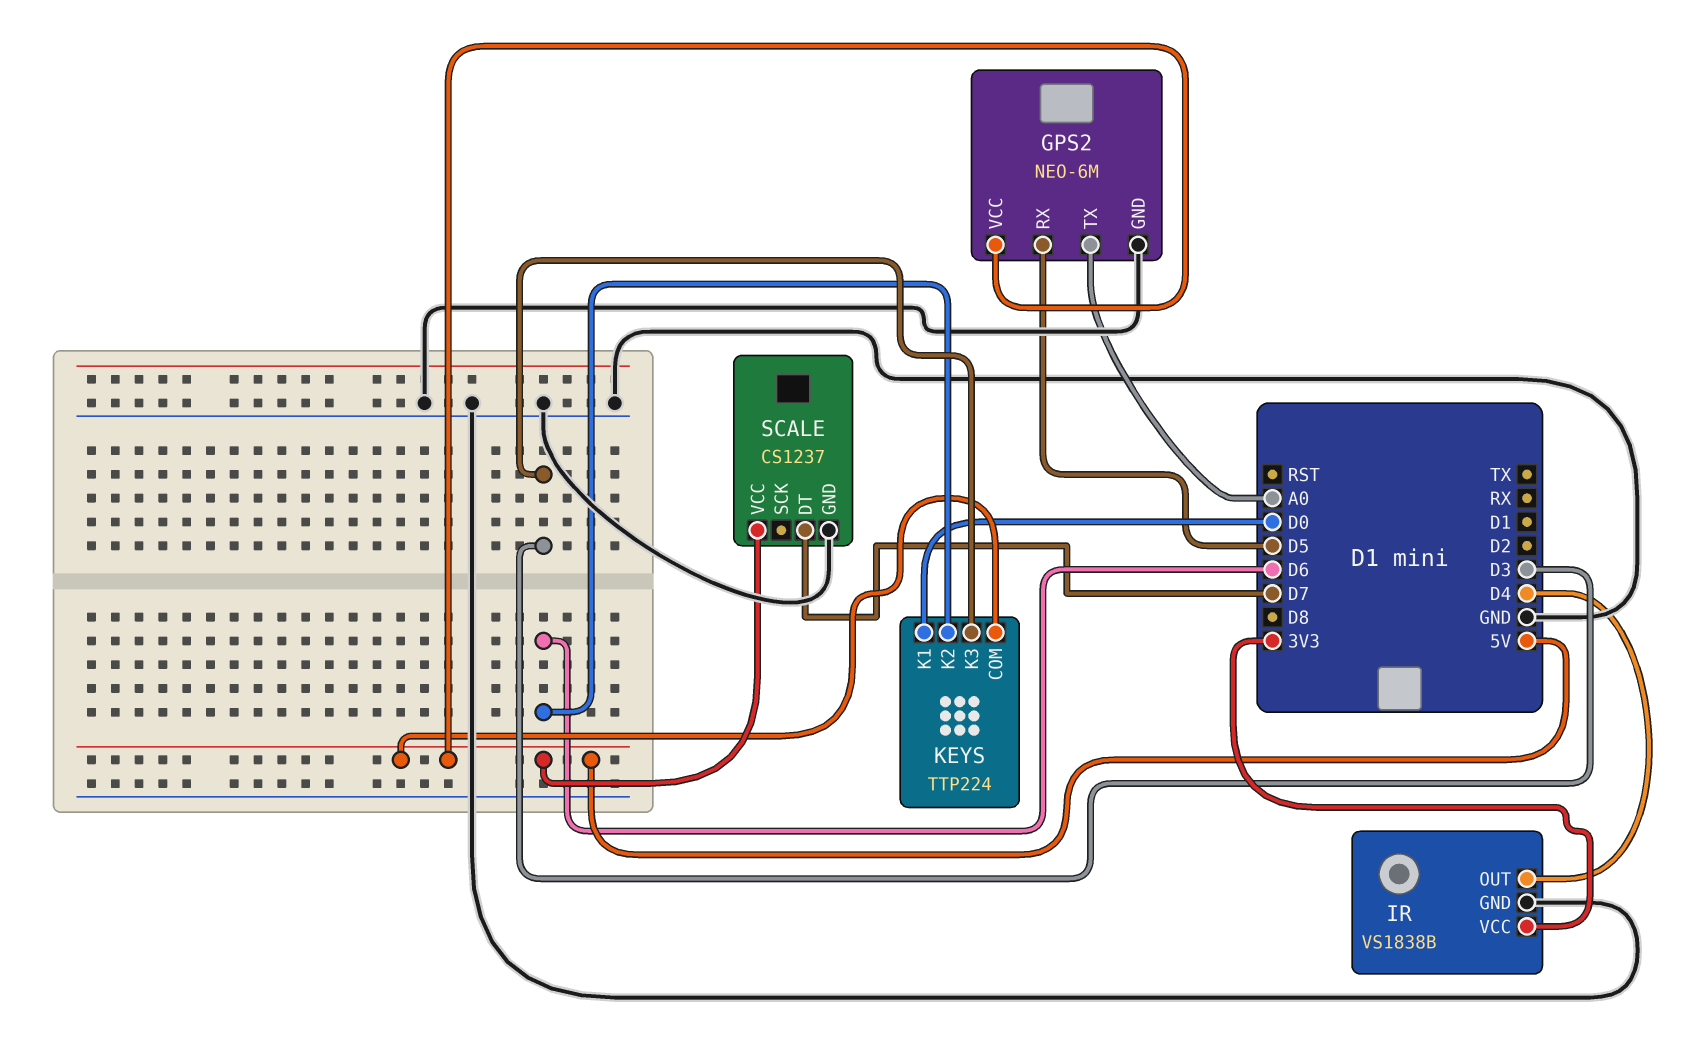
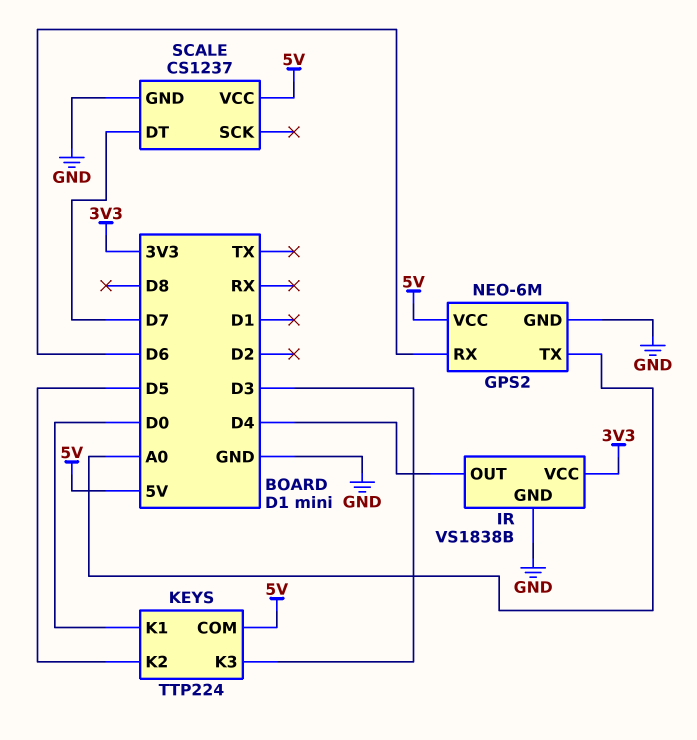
GPS2 pin RX: D5 -> D6
KEYS pin K2: D6 -> D5

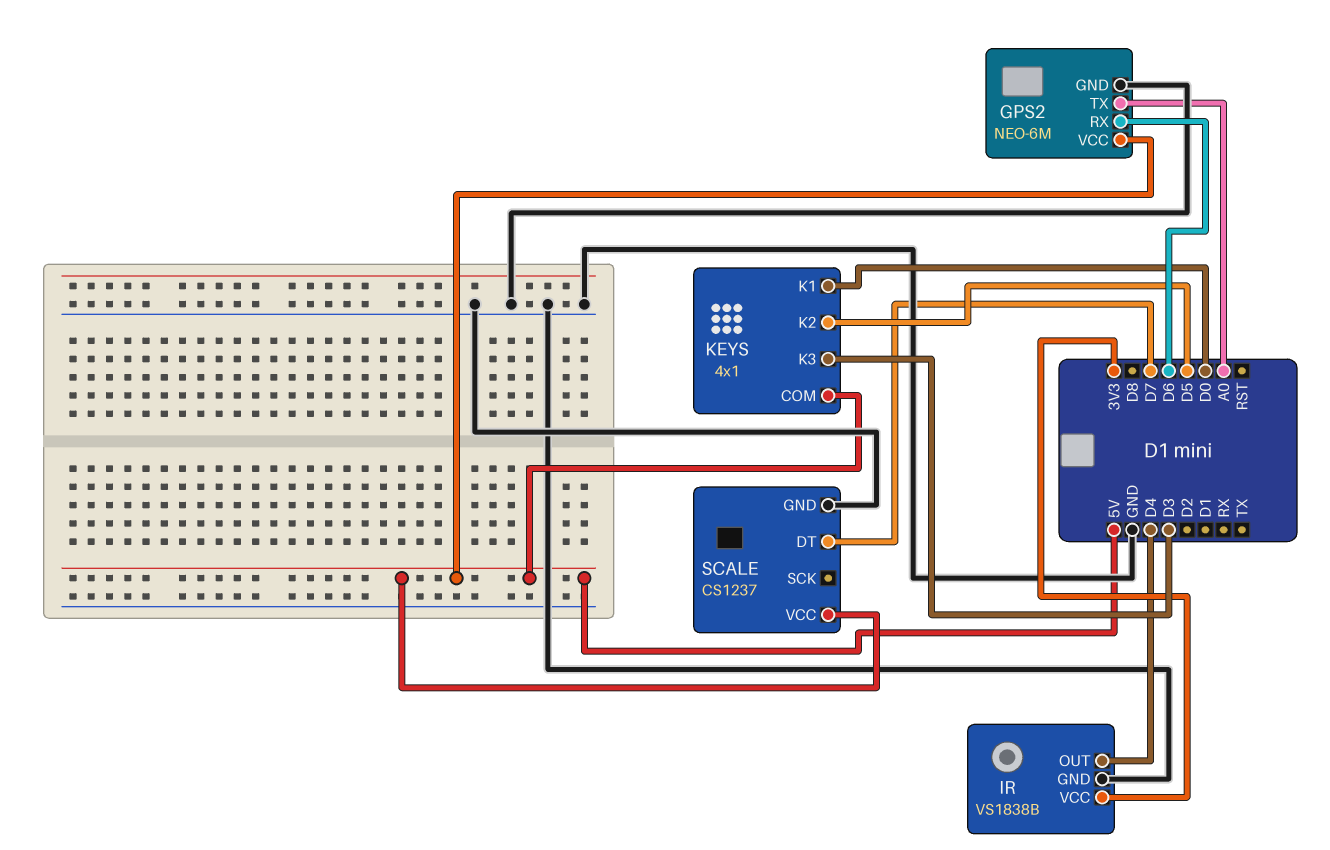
KEYS: TTP224 -> 4x1

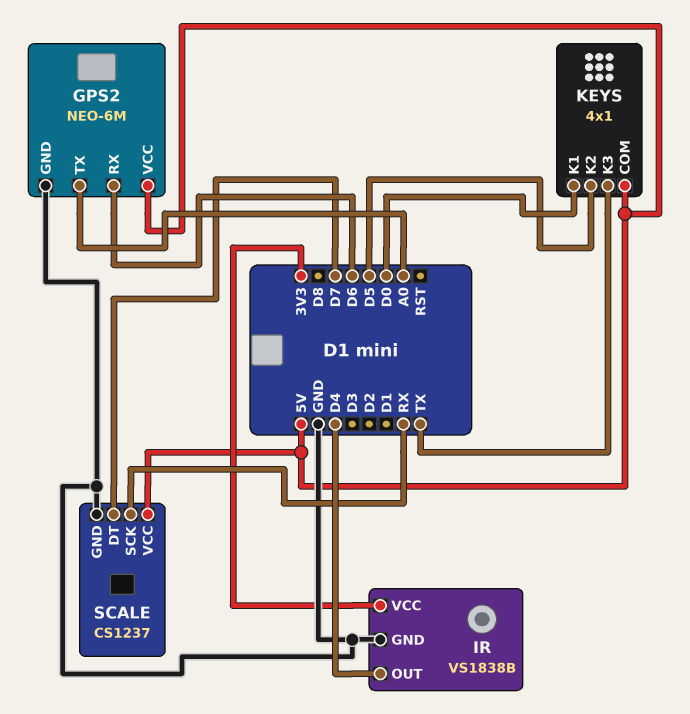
KEYS pin K3: D3 -> TX
SCALE pin SCK: none -> RX

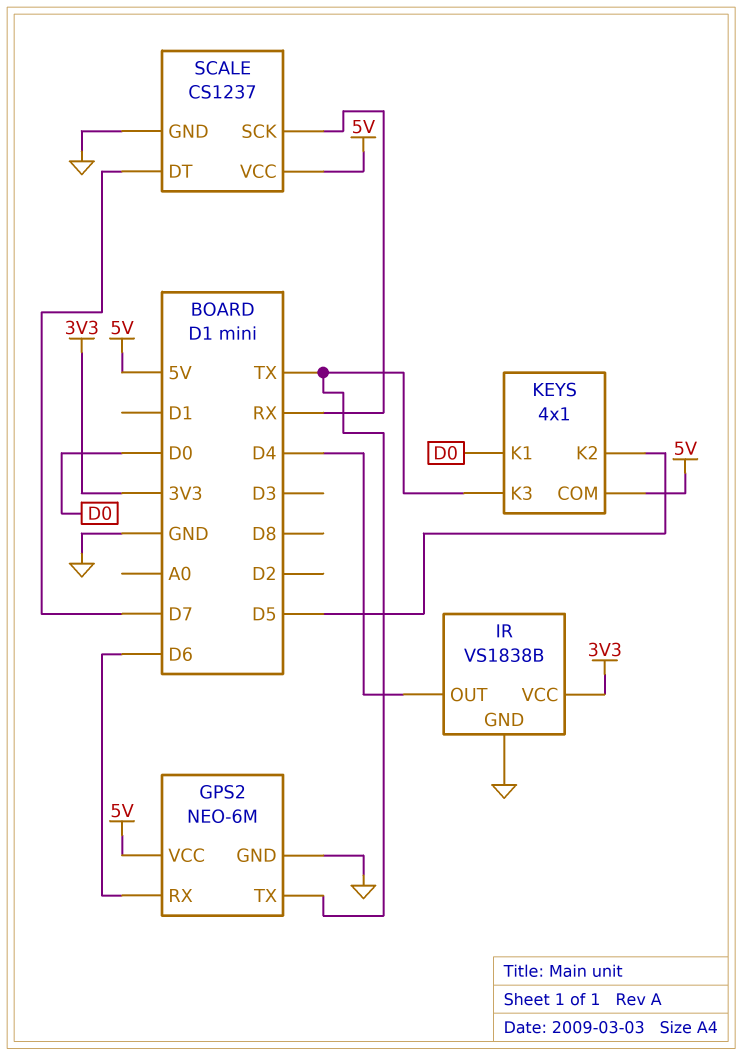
GPS2 pin TX: A0 -> TX

